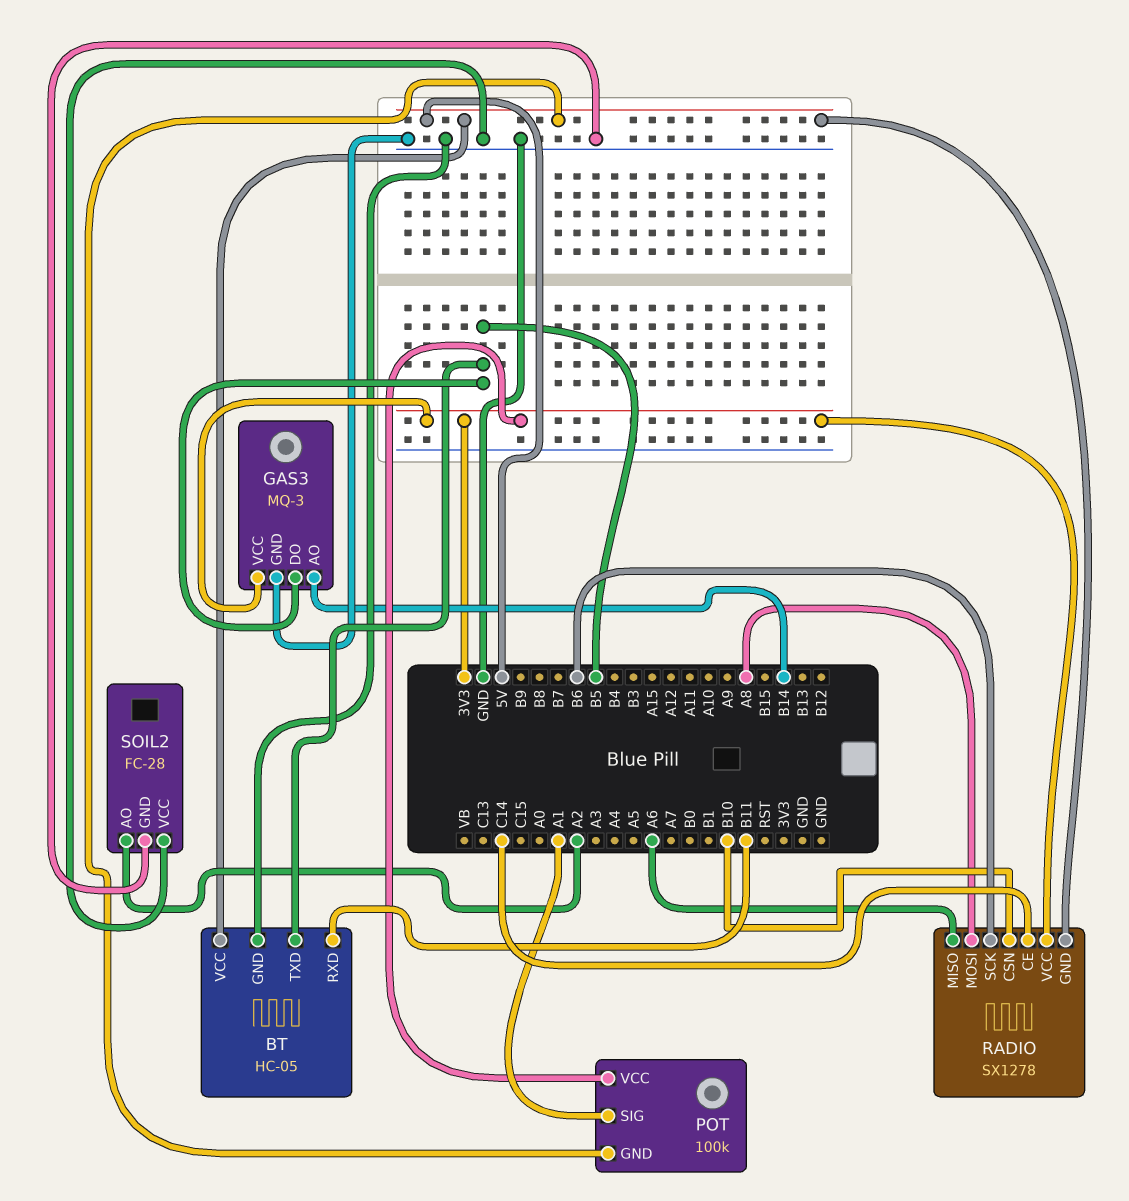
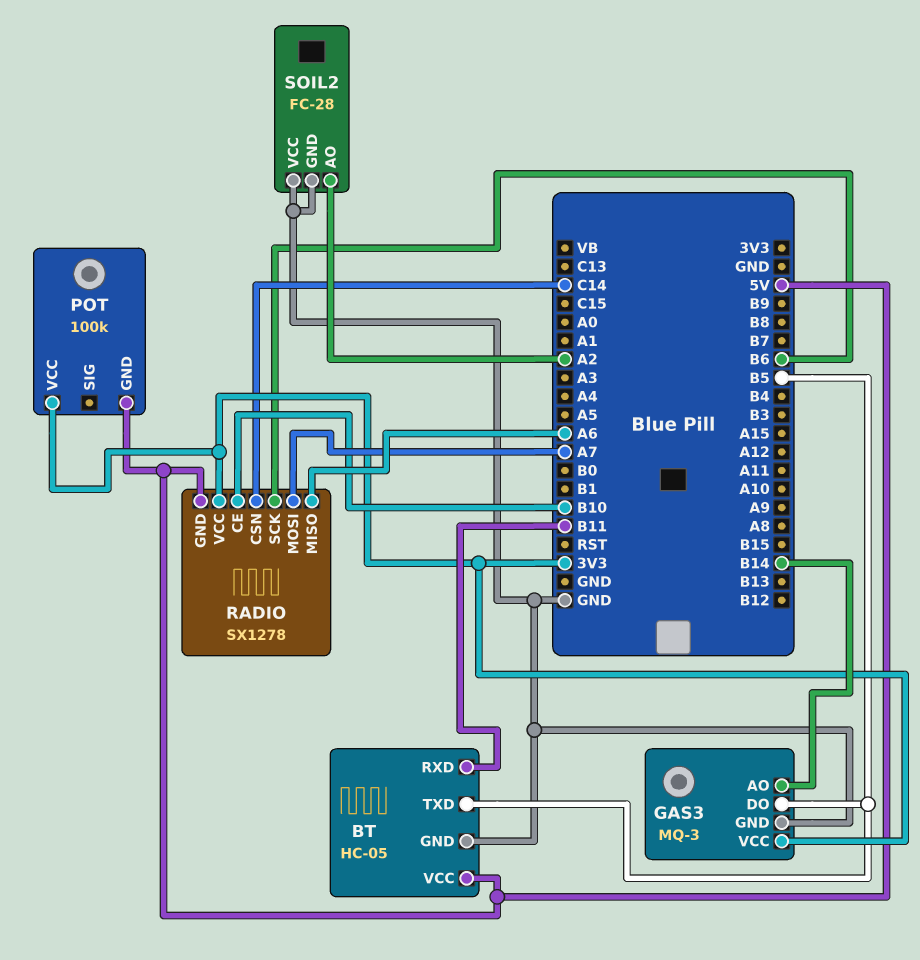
POT pin SIG: A1 -> none
RADIO pin CE: C14 -> B10
RADIO pin CSN: B10 -> C14
RADIO pin MOSI: A8 -> A7

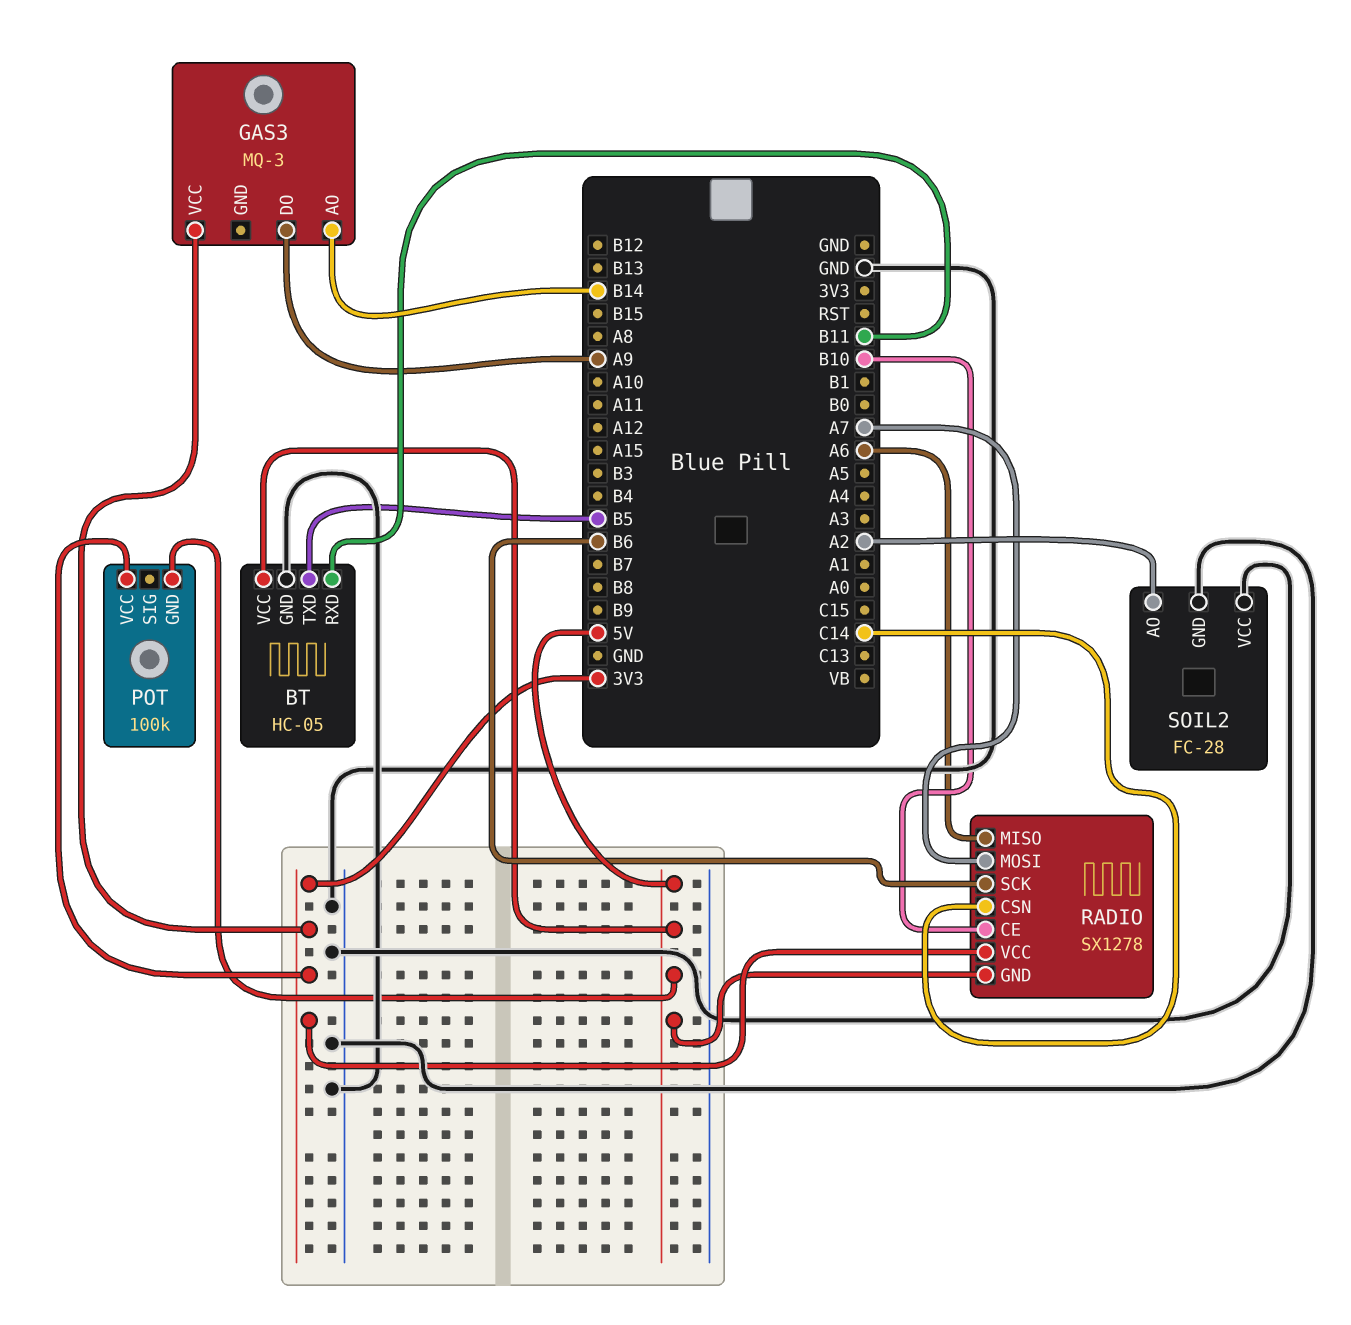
GAS3 pin DO: B5 -> A9
GAS3 pin GND: GND -> none

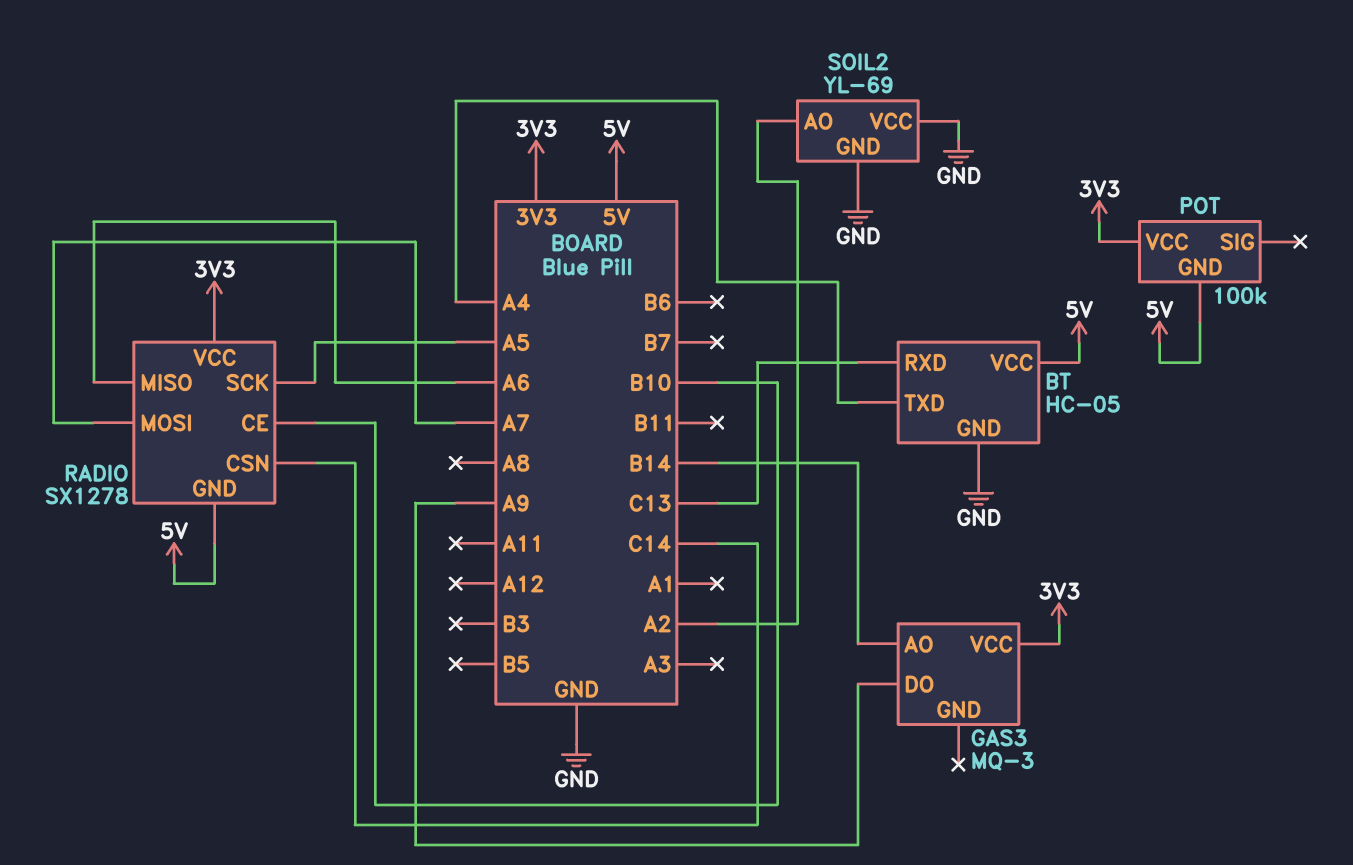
BT pin RXD: B11 -> C13
BT pin TXD: B5 -> A4
RADIO pin SCK: B6 -> A5
SOIL2: FC-28 -> YL-69

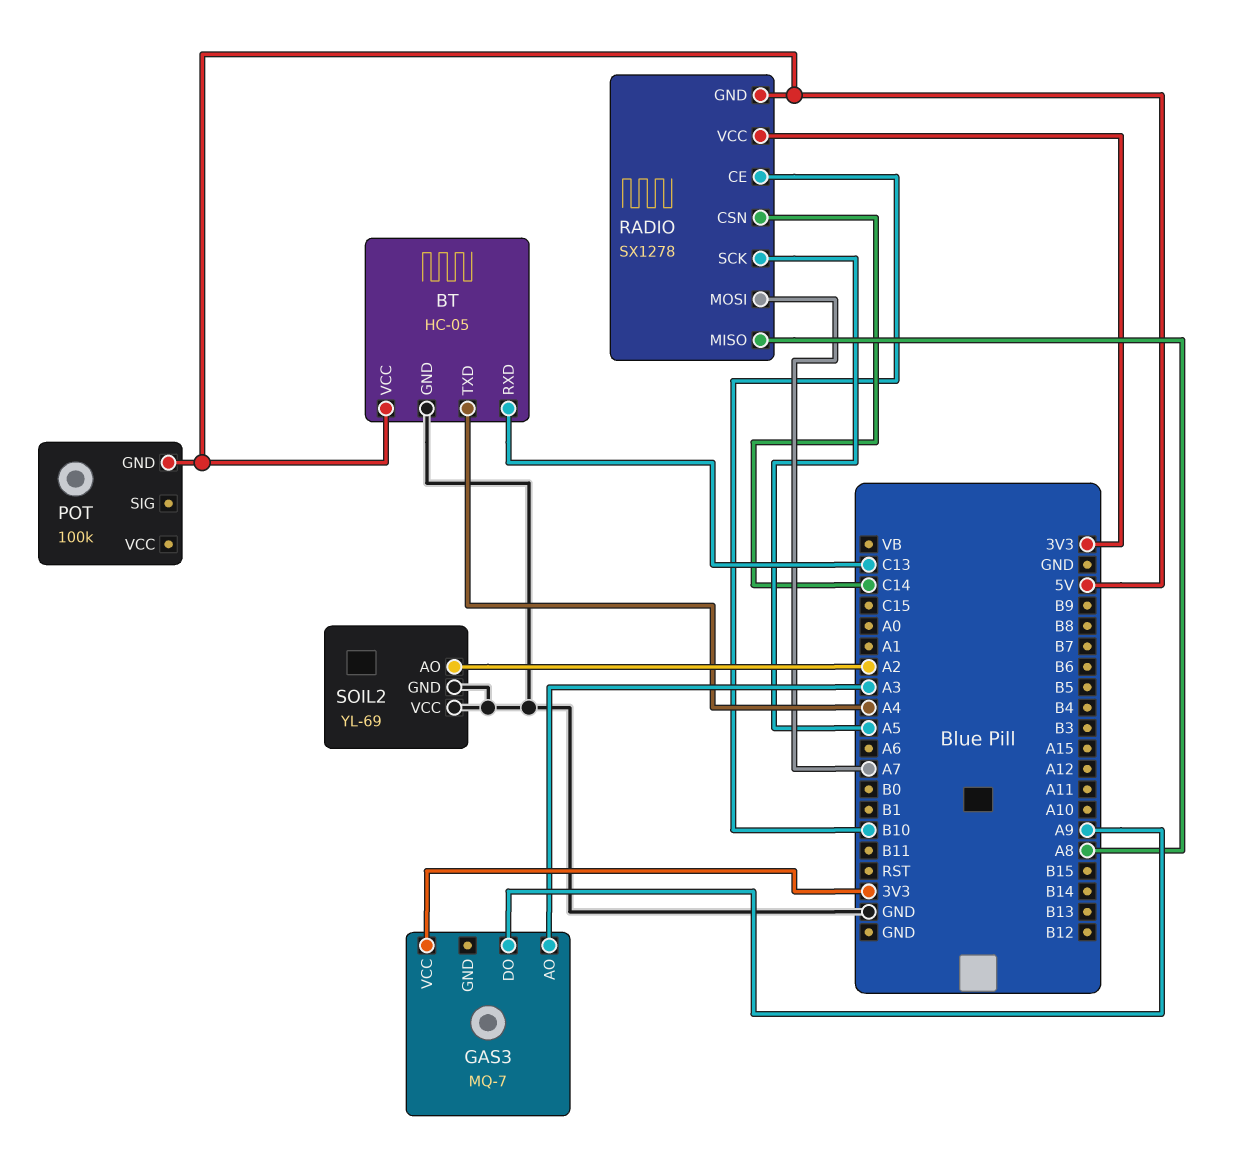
GAS3: MQ-3 -> MQ-7
GAS3 pin AO: B14 -> A3
POT pin VCC: 3V3 -> none
RADIO pin MISO: A6 -> A8

